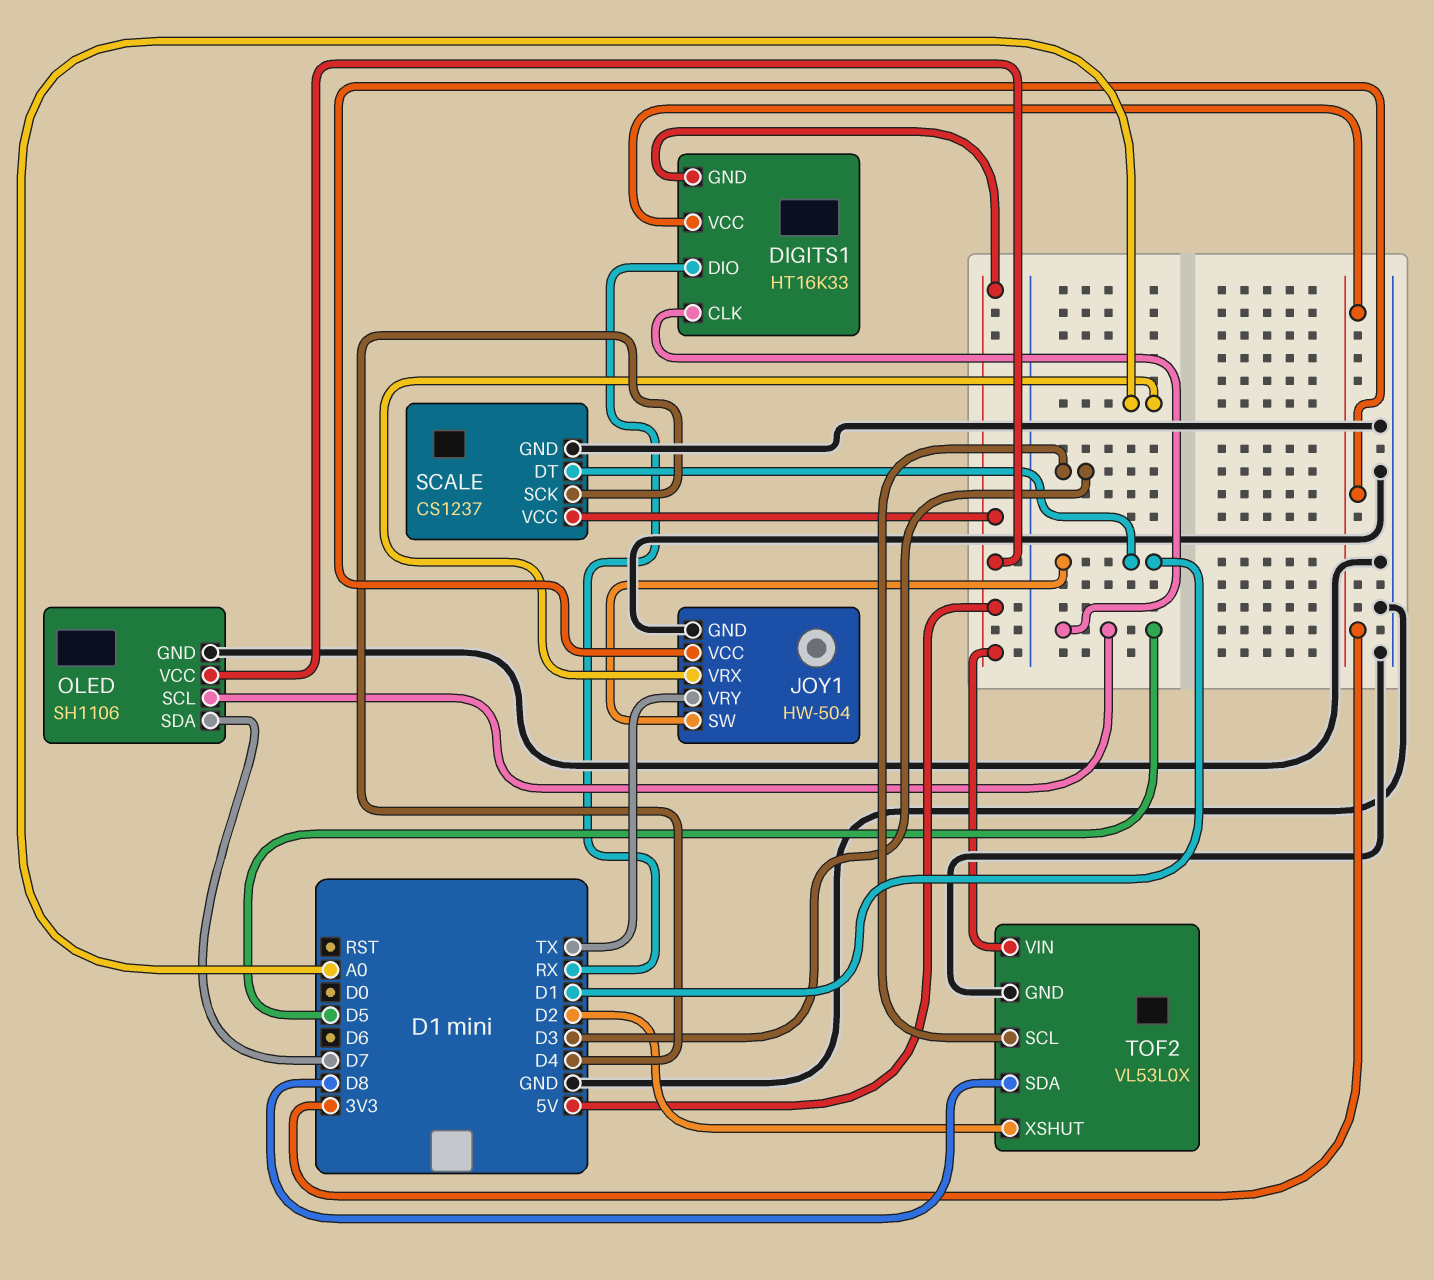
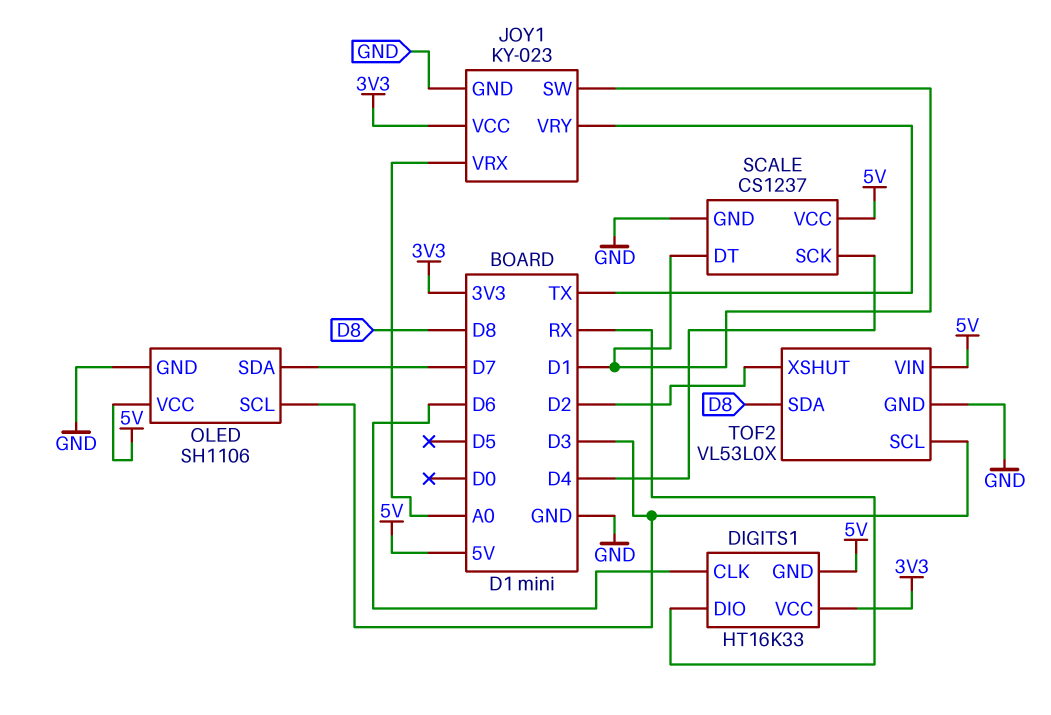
DIGITS1 pin CLK: D5 -> D6
JOY1: HW-504 -> KY-023
OLED pin SCL: D5 -> D3

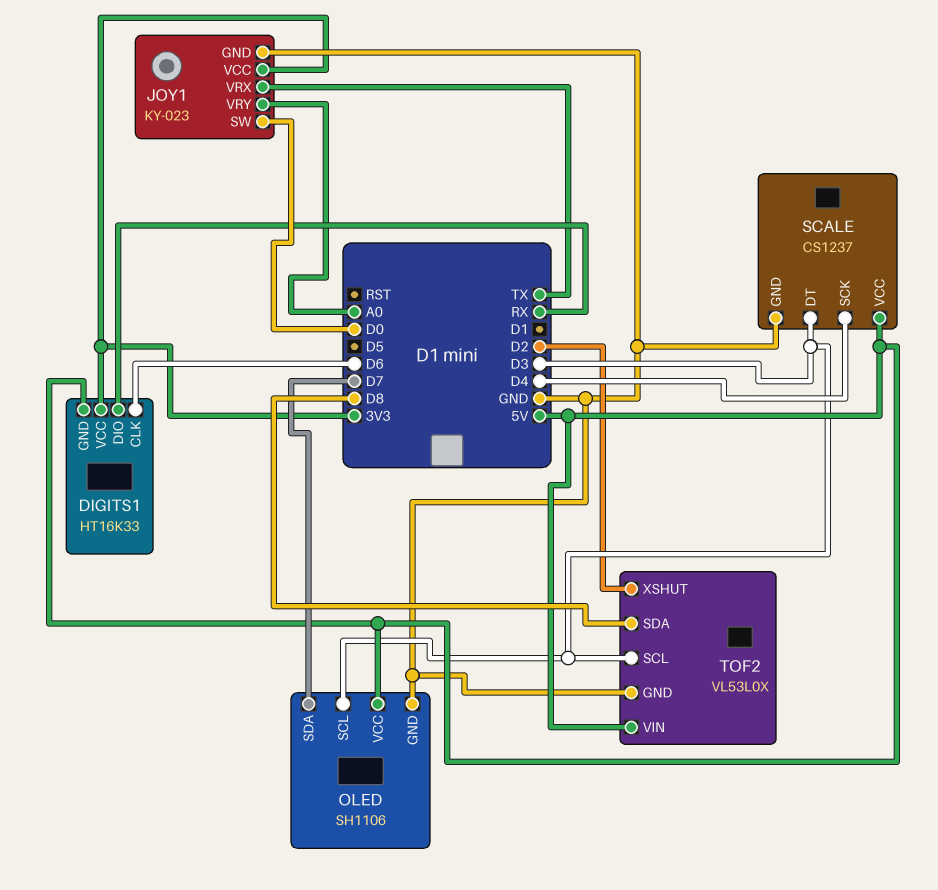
JOY1 pin SW: D1 -> D0
JOY1 pin VRX: A0 -> TX
JOY1 pin VRY: TX -> A0
SCALE pin DT: D1 -> D3

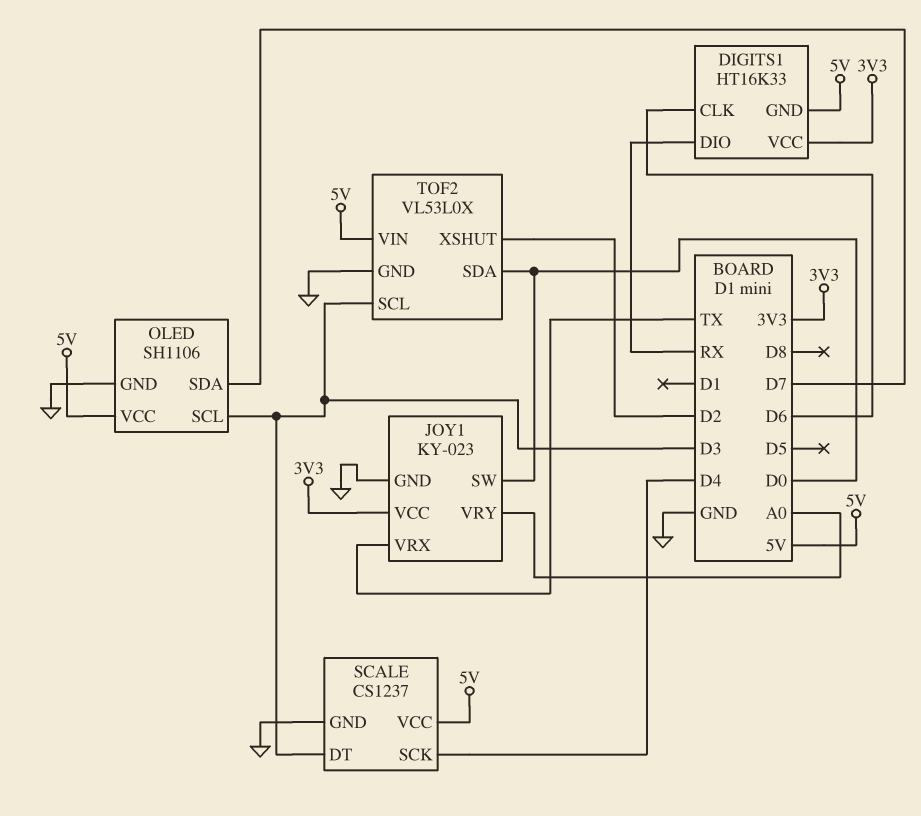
TOF2 pin SDA: D8 -> D0

